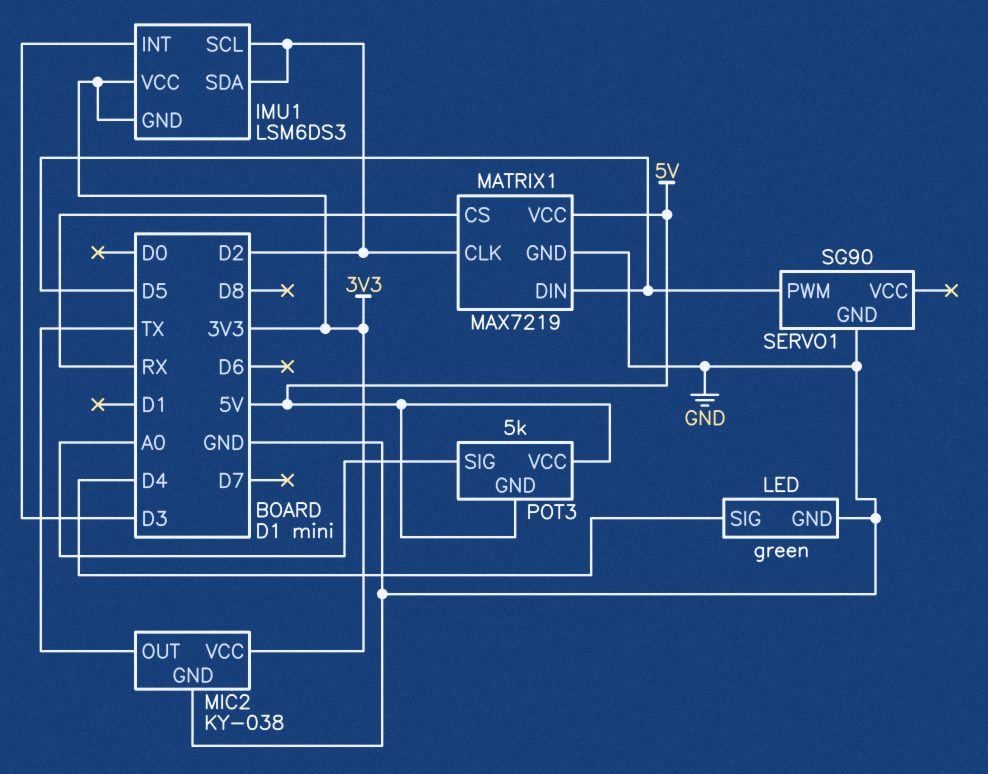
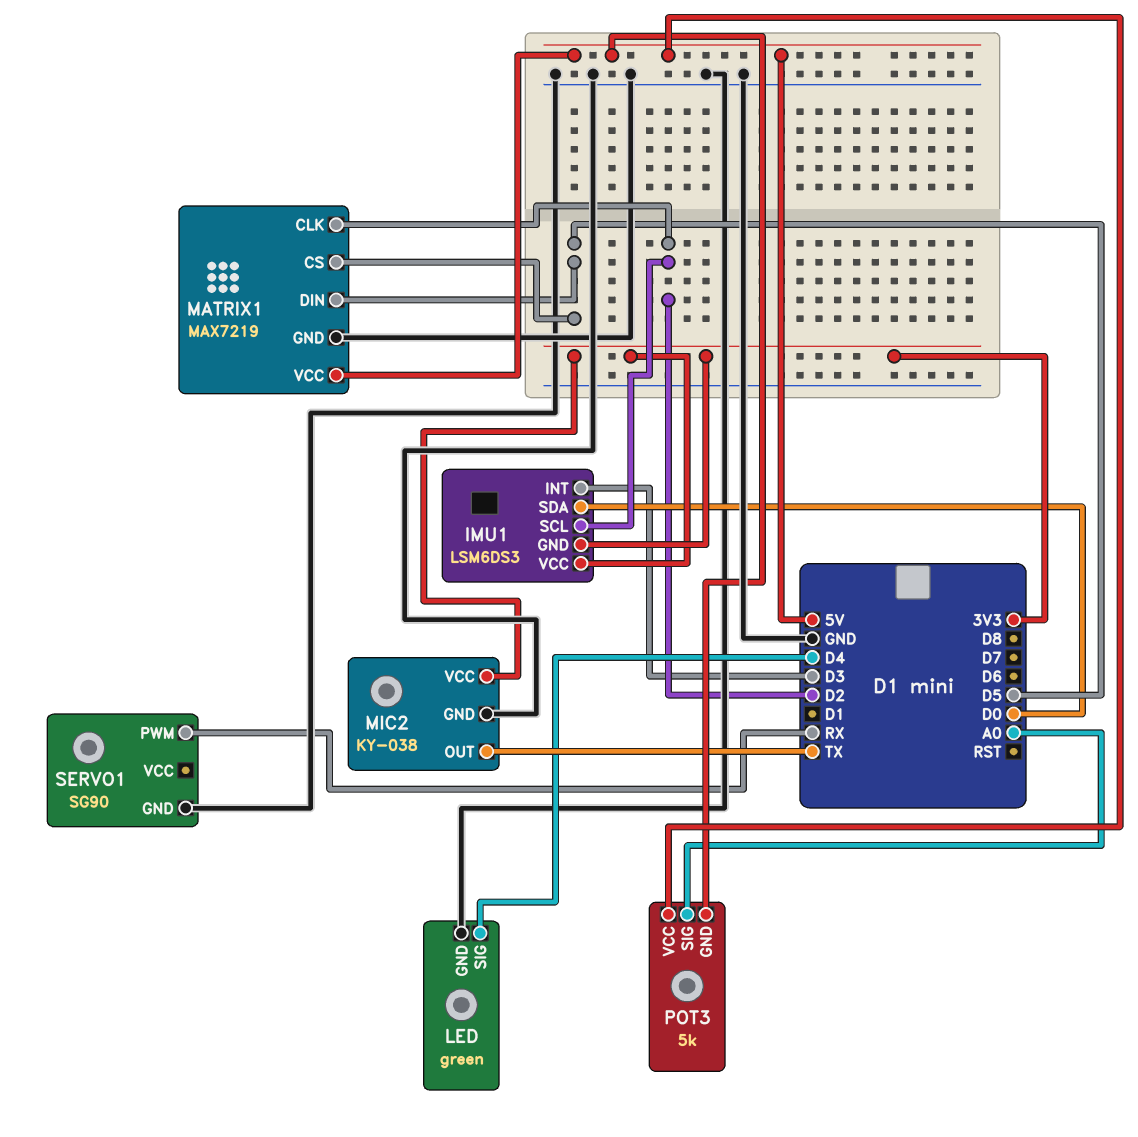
IMU1 pin SDA: D2 -> D0
MATRIX1 pin CS: RX -> D5
SERVO1 pin PWM: D5 -> RX

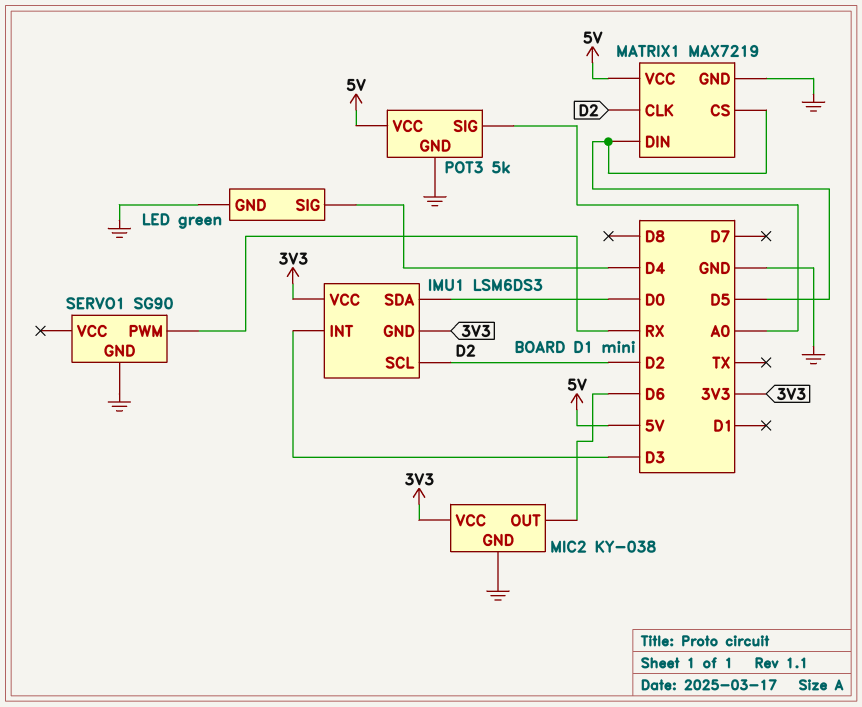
MIC2 pin OUT: TX -> D6
POT3 pin GND: 5V -> GND

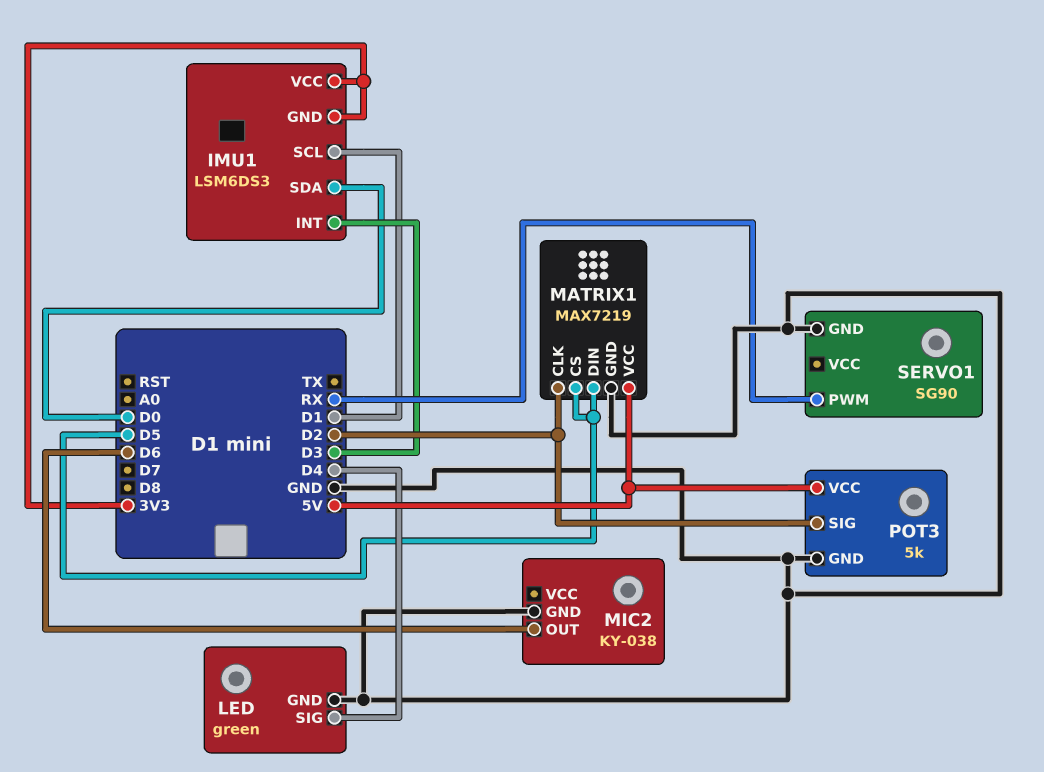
IMU1 pin SCL: D2 -> D1
MIC2 pin VCC: 3V3 -> none
POT3 pin SIG: A0 -> D2

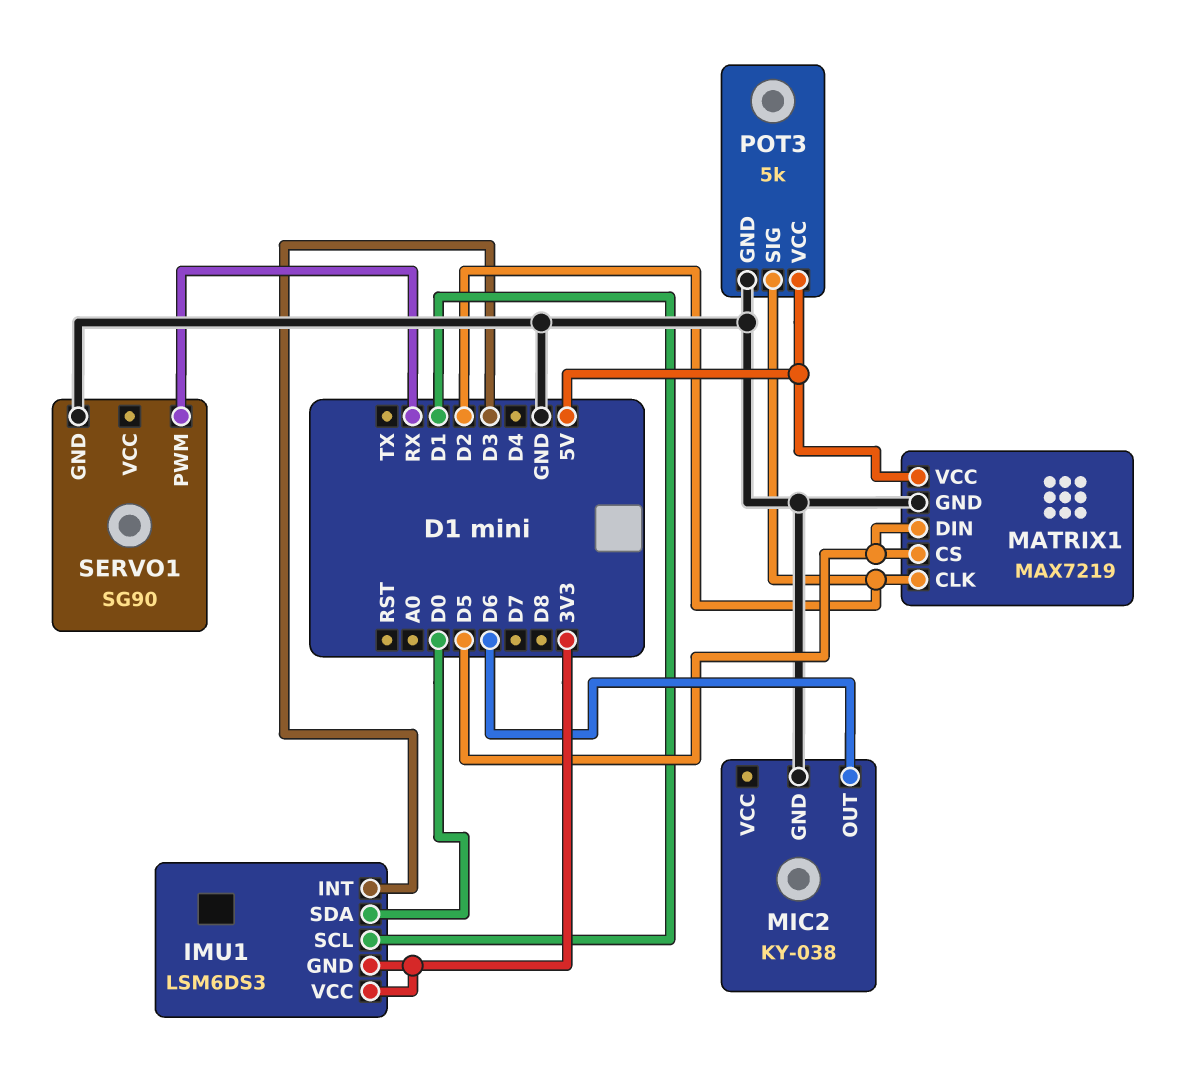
LED: green -> none
LED pin GND: GND -> none
LED pin SIG: D4 -> none

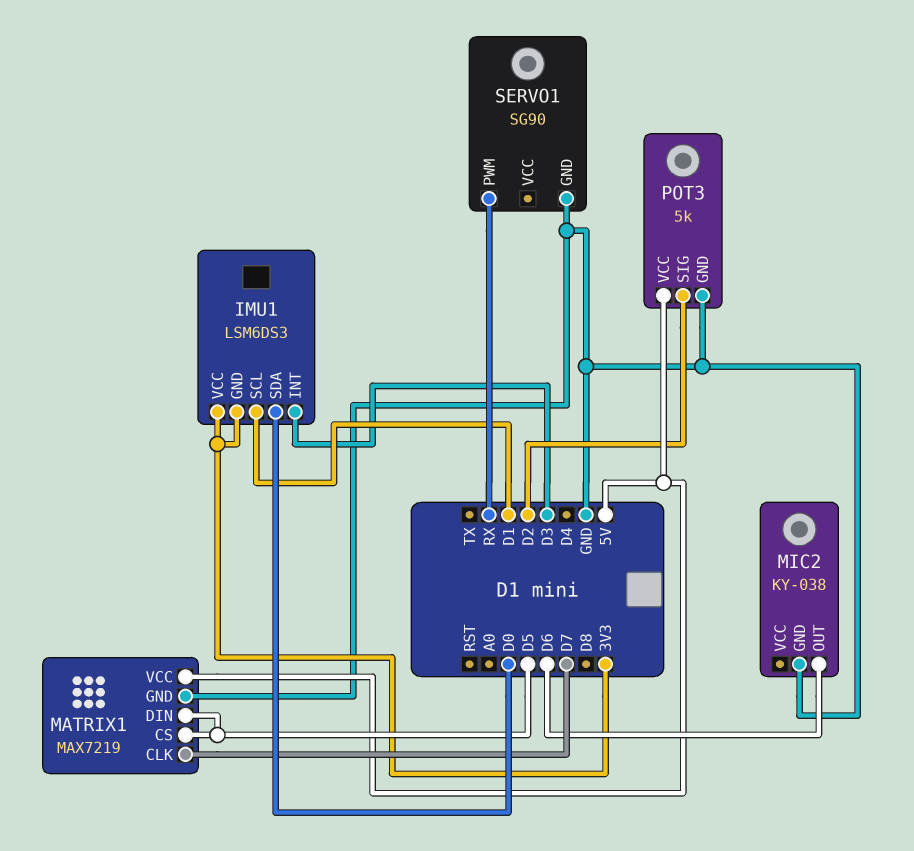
MATRIX1 pin CLK: D2 -> D7

